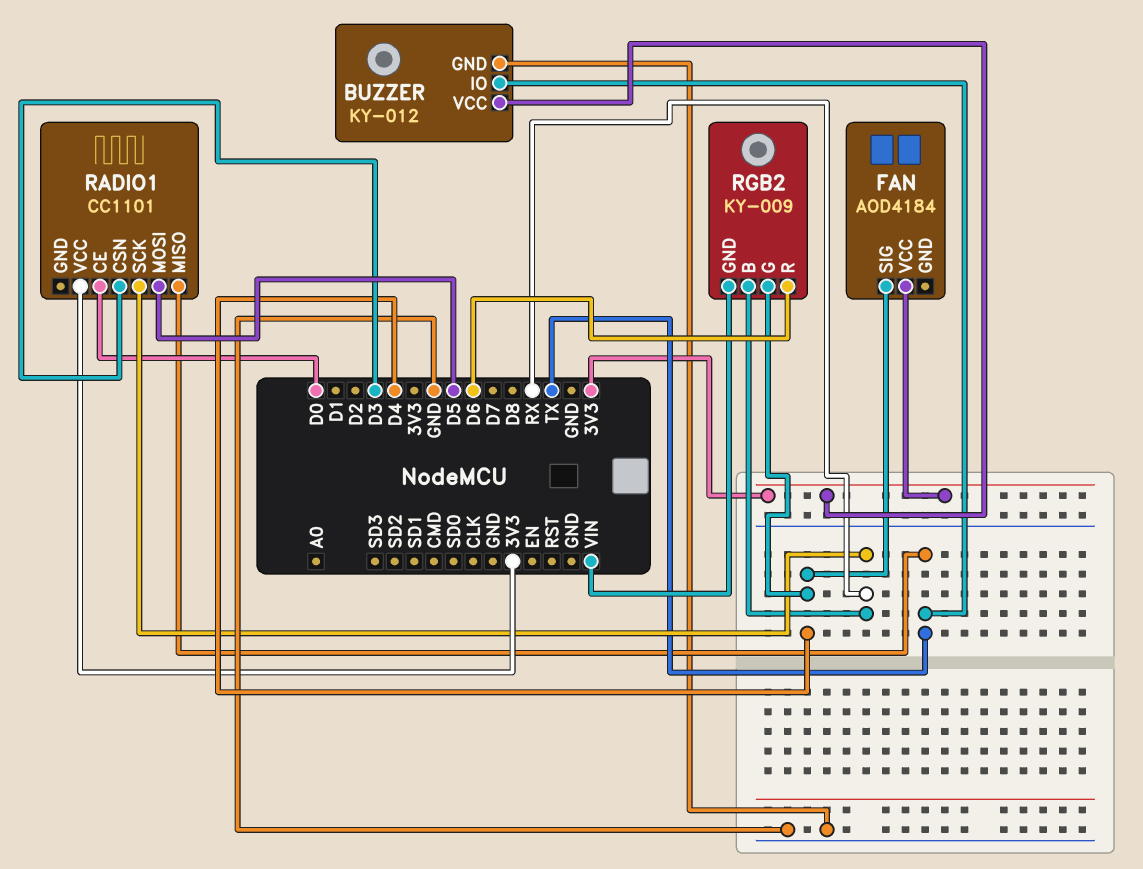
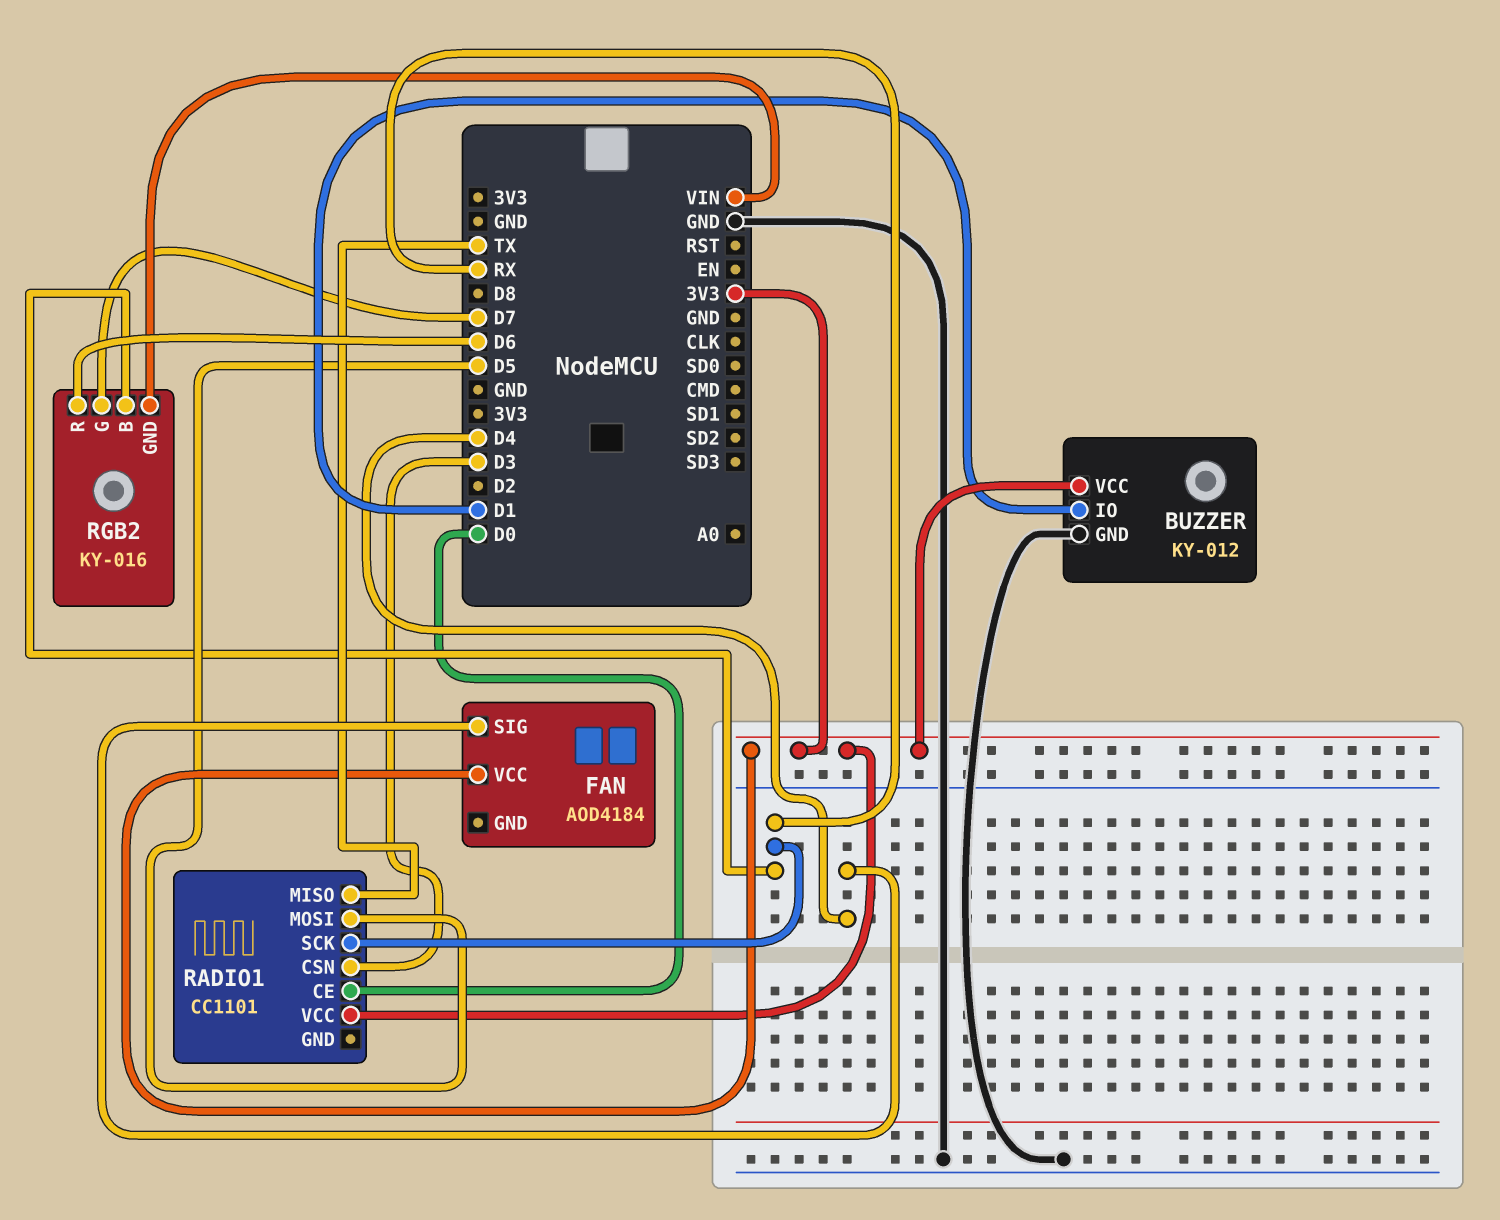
BUZZER pin IO: TX -> D1
RGB2: KY-009 -> KY-016
RGB2 pin G: D4 -> D7

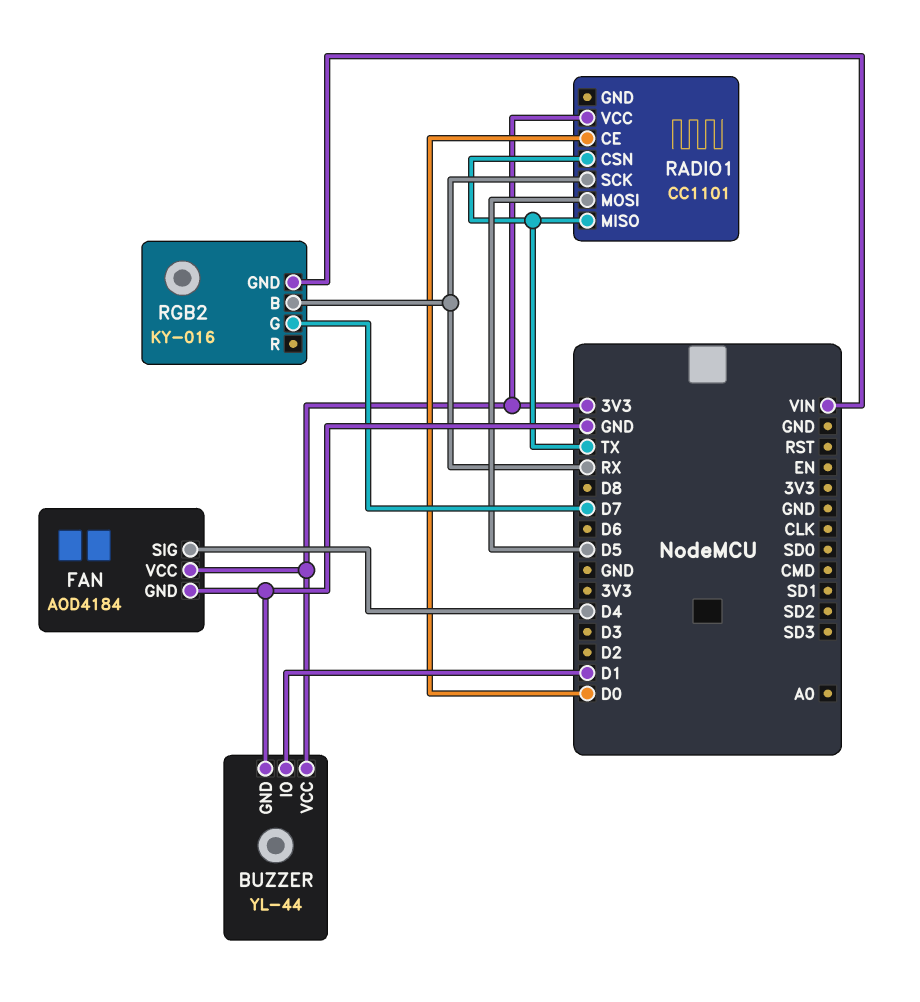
BUZZER: KY-012 -> YL-44
FAN pin GND: none -> GND
RADIO1 pin CSN: D3 -> TX
RGB2 pin R: D6 -> none

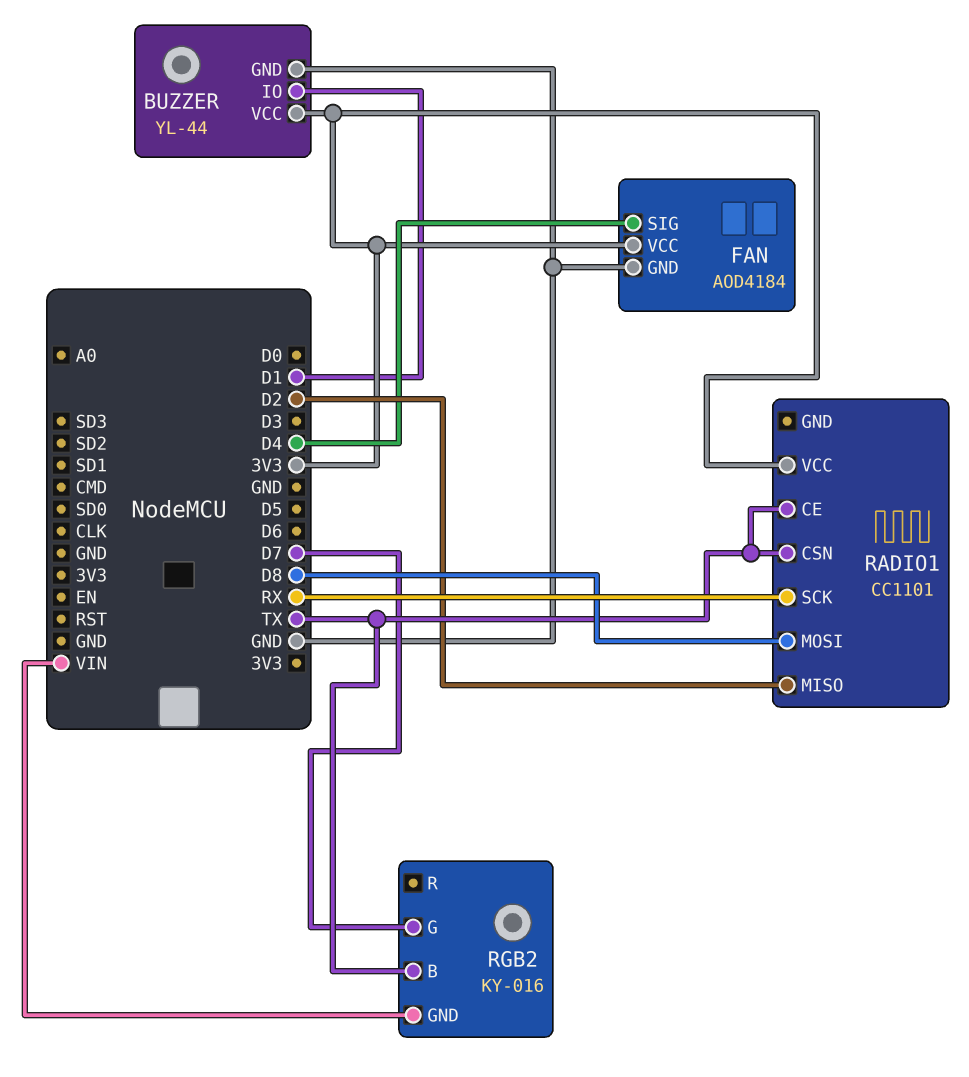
RADIO1 pin CE: D0 -> TX
RADIO1 pin MISO: TX -> D2
RADIO1 pin MOSI: D5 -> D8
RGB2 pin B: RX -> TX

